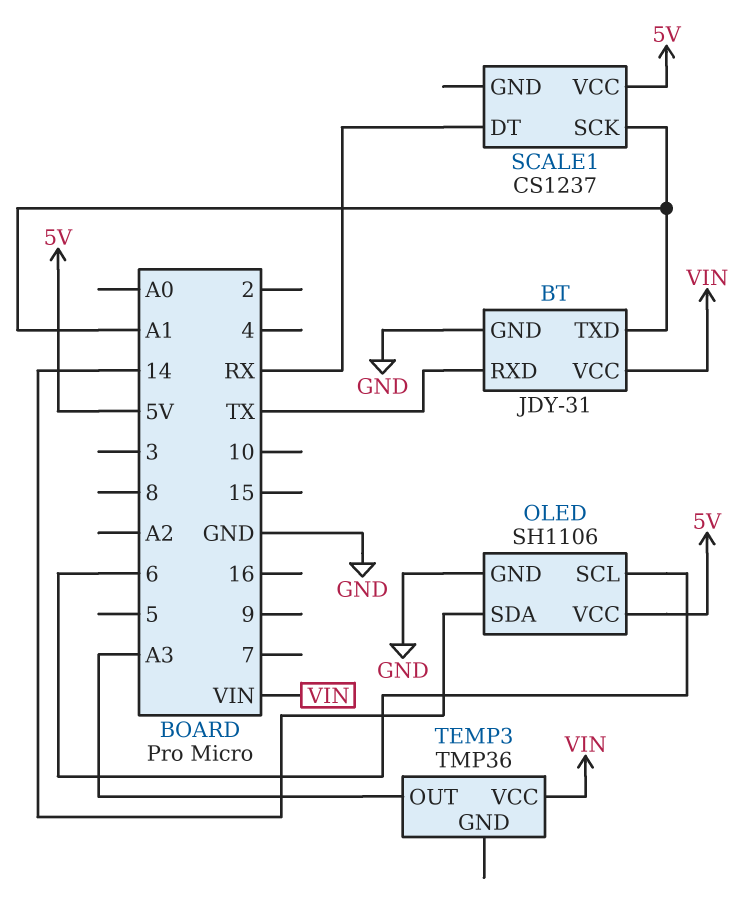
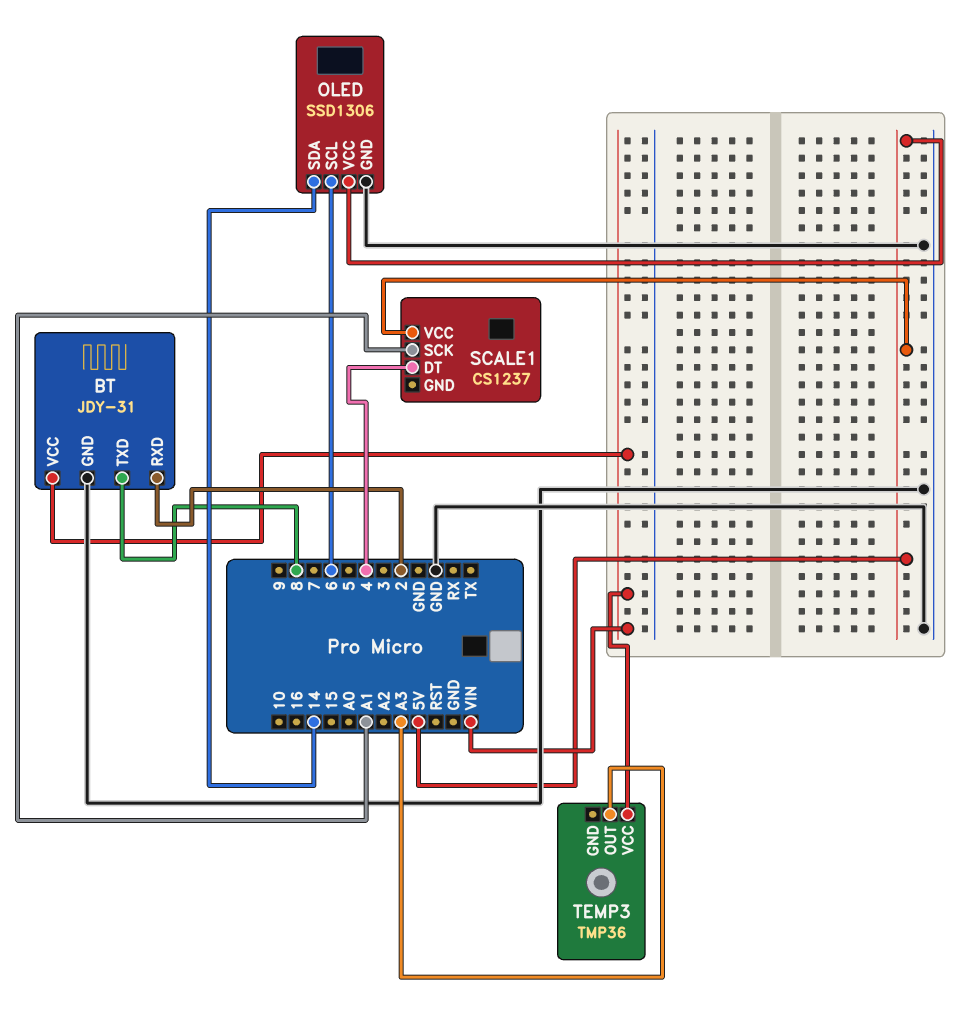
BT pin RXD: TX -> 2
BT pin TXD: A1 -> 8
OLED: SH1106 -> SSD1306
SCALE1 pin DT: RX -> 4

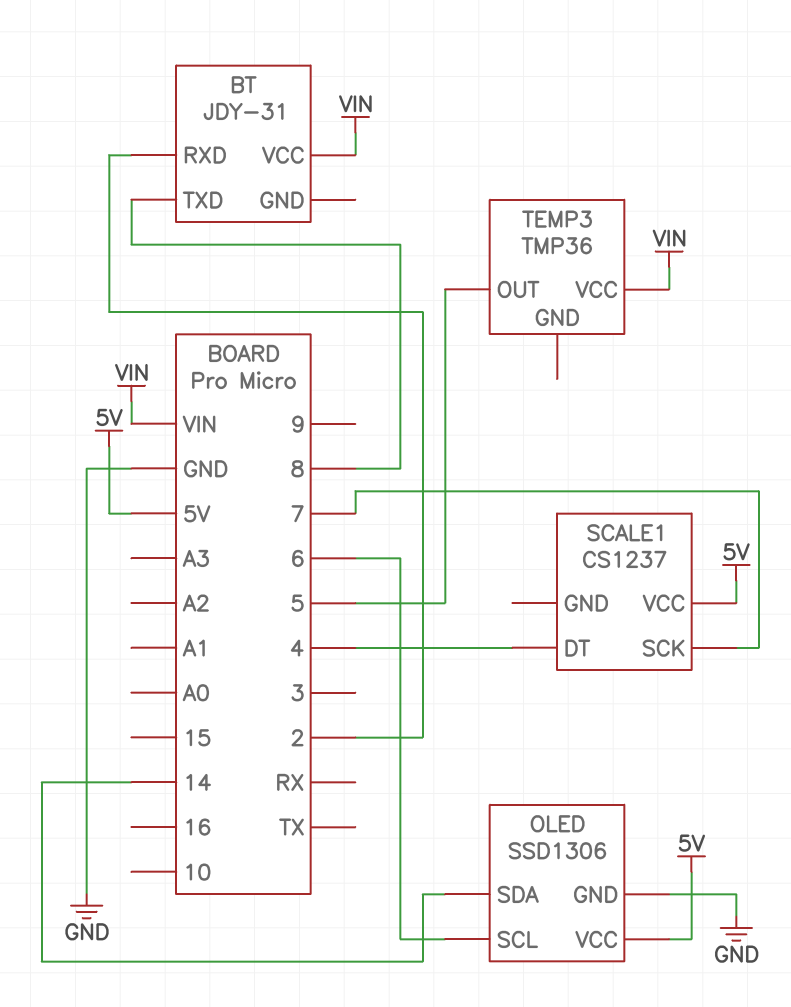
BT pin GND: GND -> none
SCALE1 pin SCK: A1 -> 7
TEMP3 pin OUT: A3 -> 5

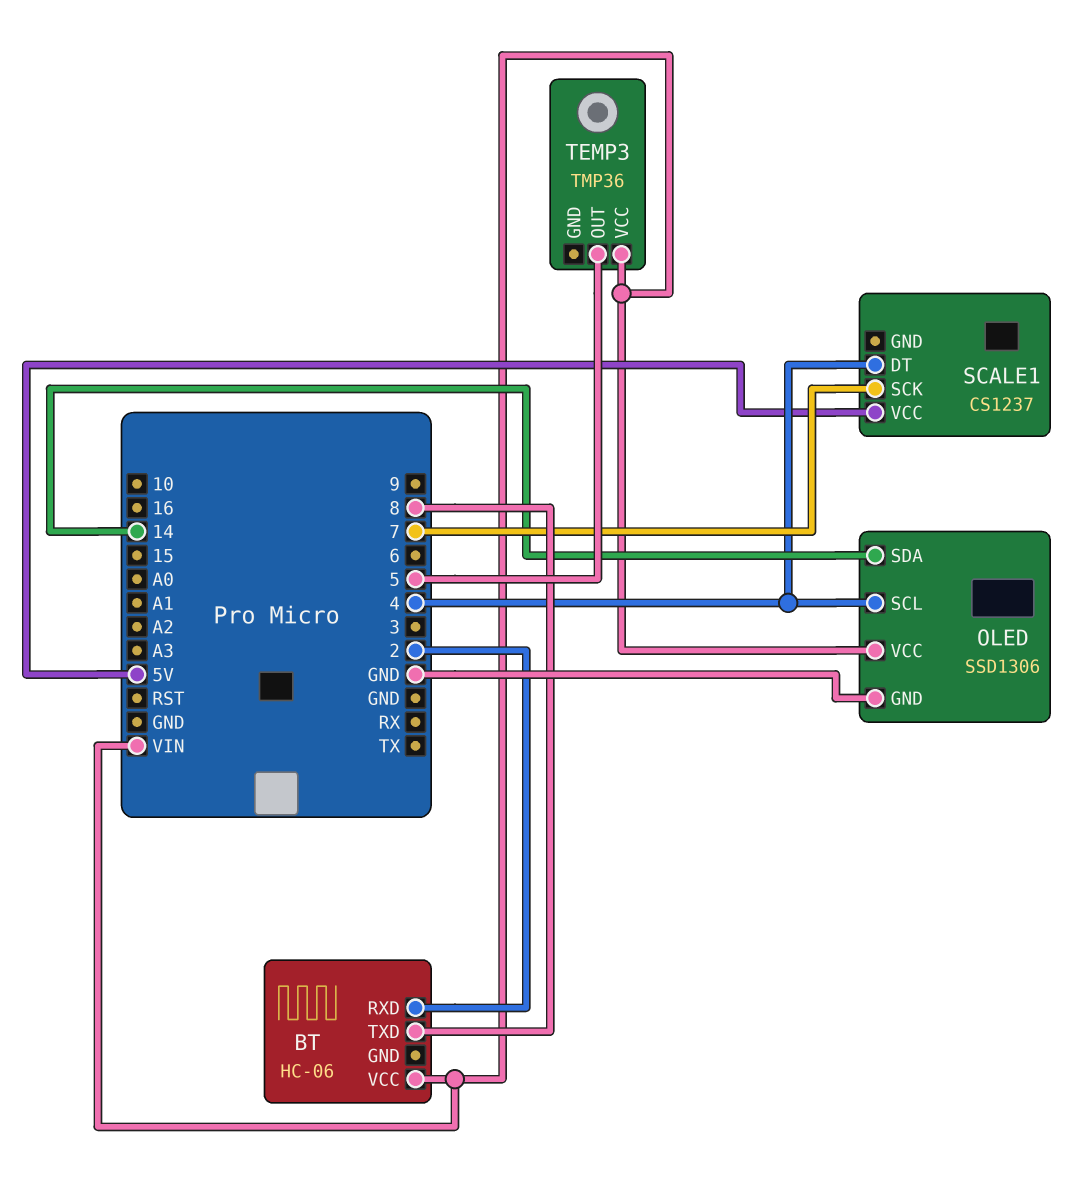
BT: JDY-31 -> HC-06
OLED pin SCL: 6 -> 4
OLED pin VCC: 5V -> VIN

